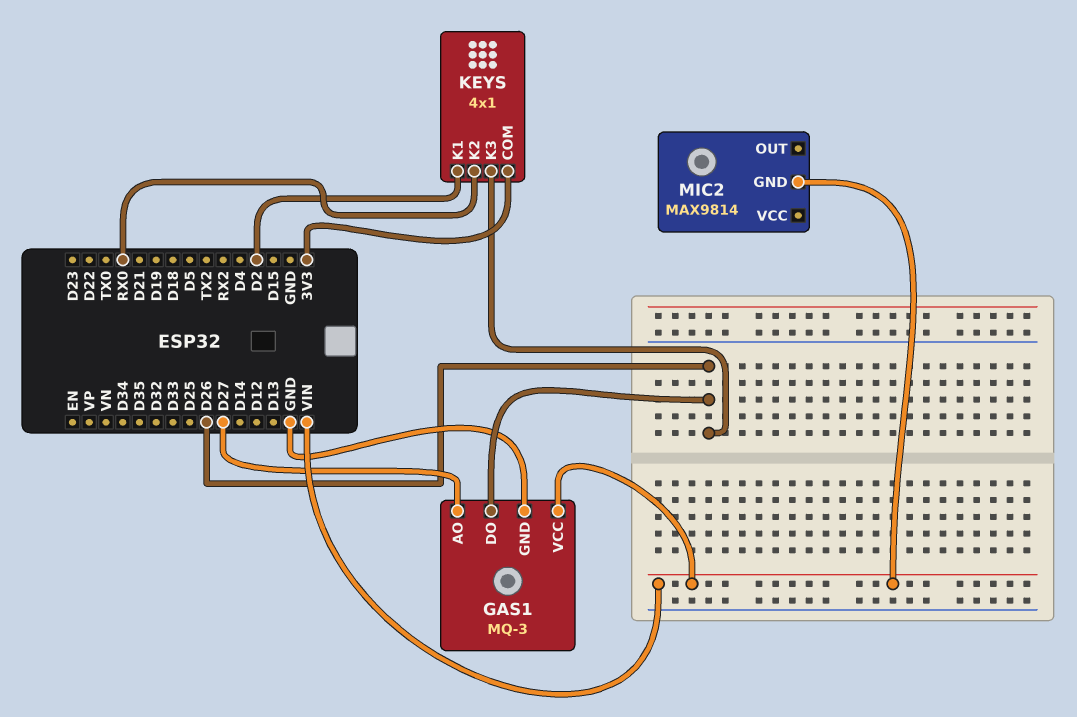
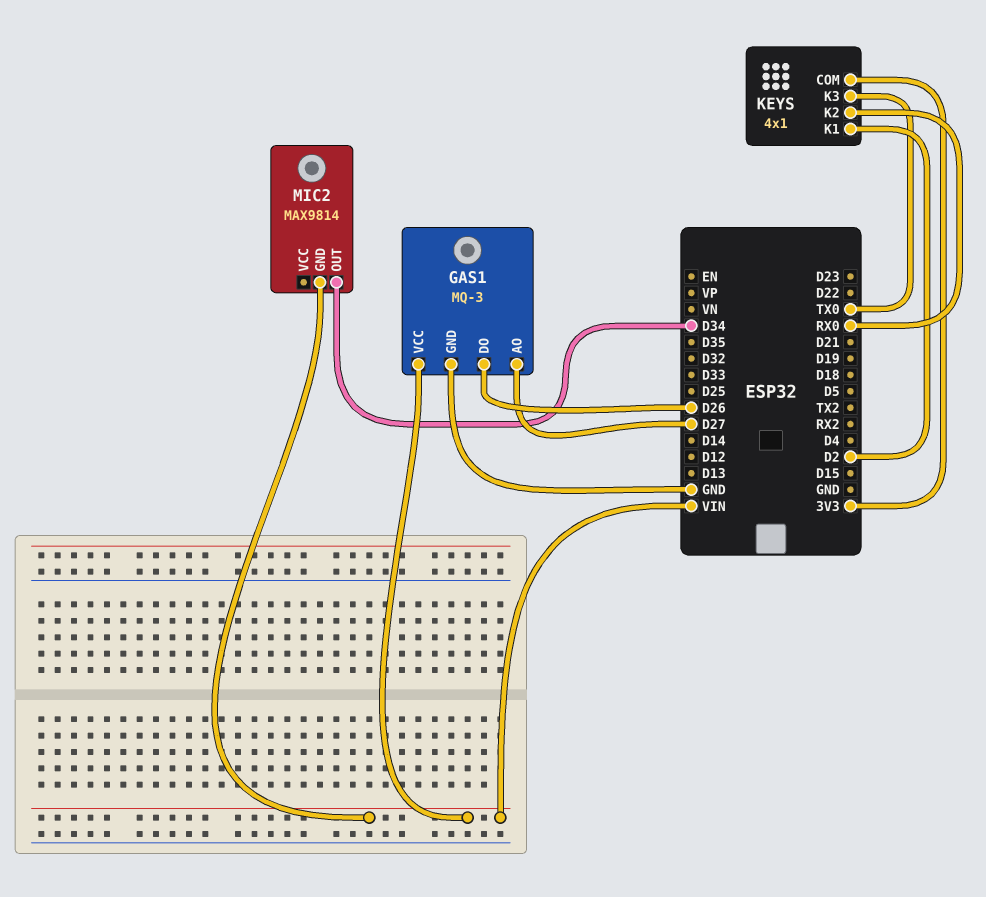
KEYS pin K3: D26 -> TX0
MIC2 pin OUT: none -> D34

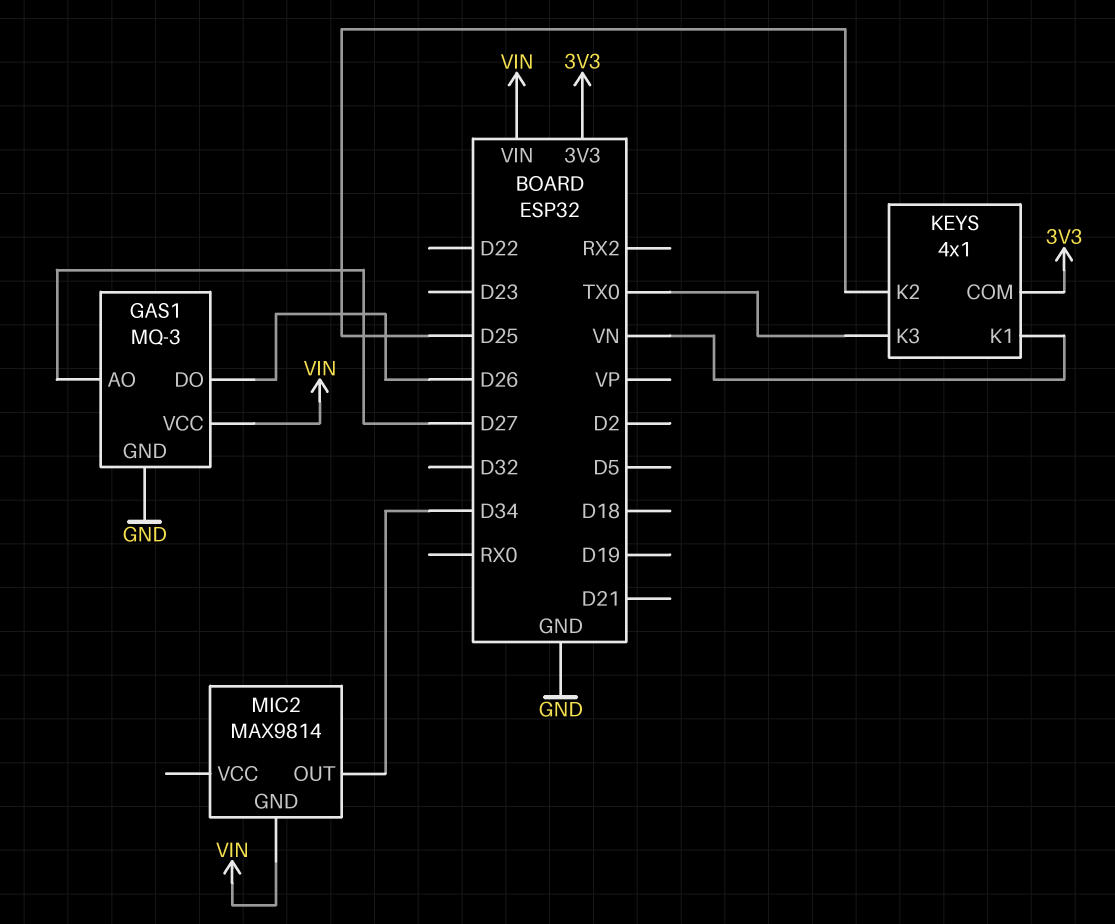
KEYS pin K1: D2 -> VN
KEYS pin K2: RX0 -> D25

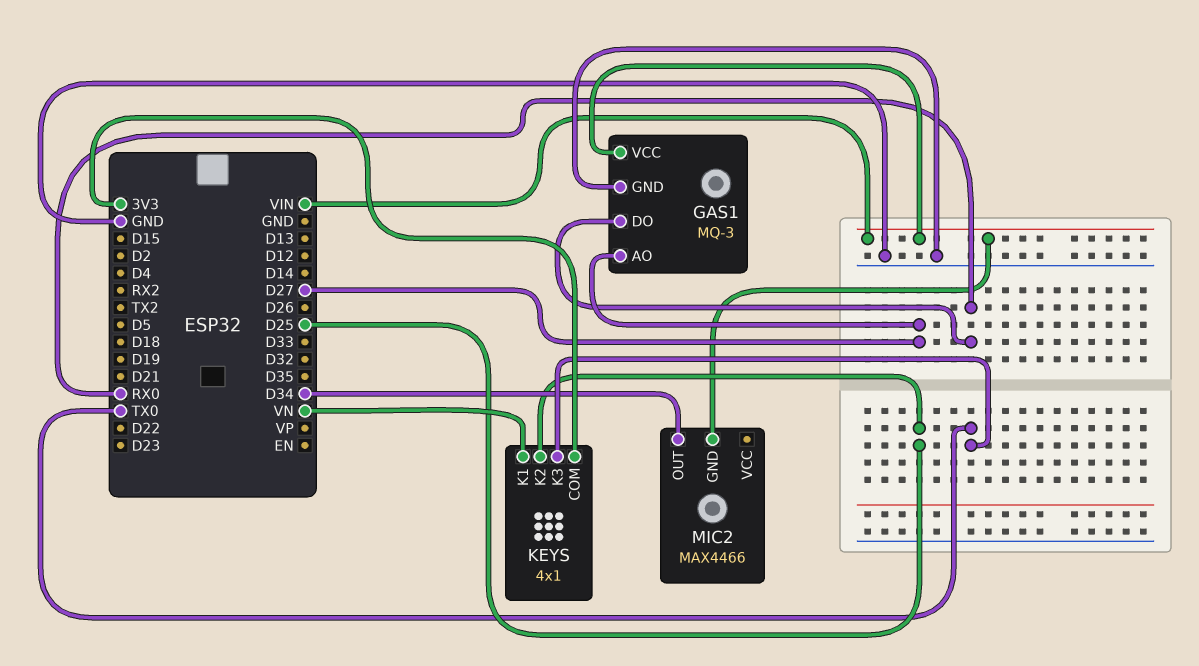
GAS1 pin DO: D26 -> RX0
MIC2: MAX9814 -> MAX4466

